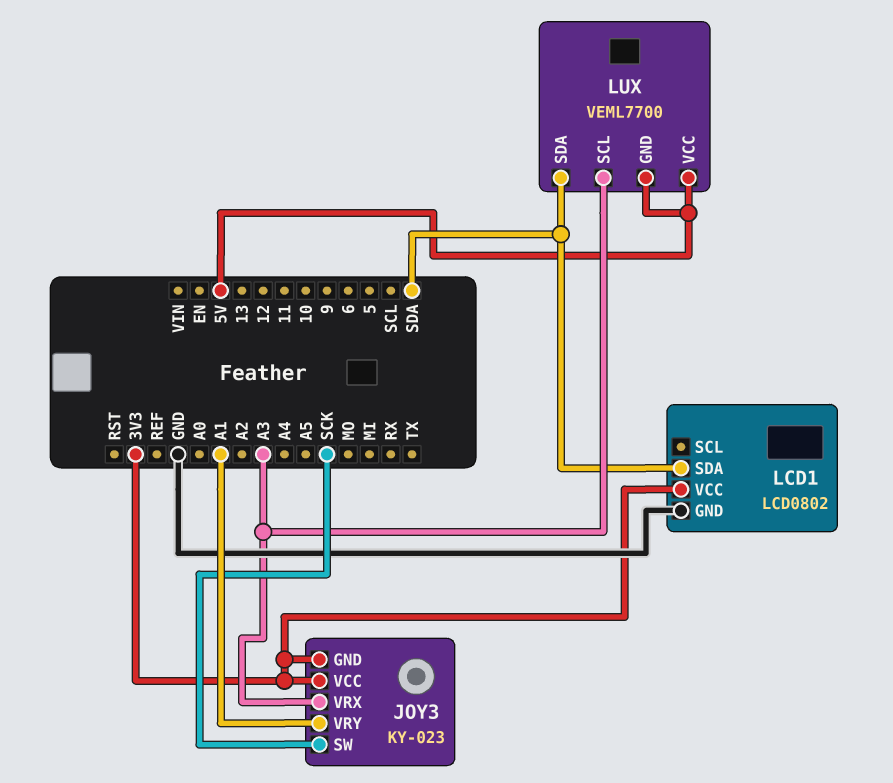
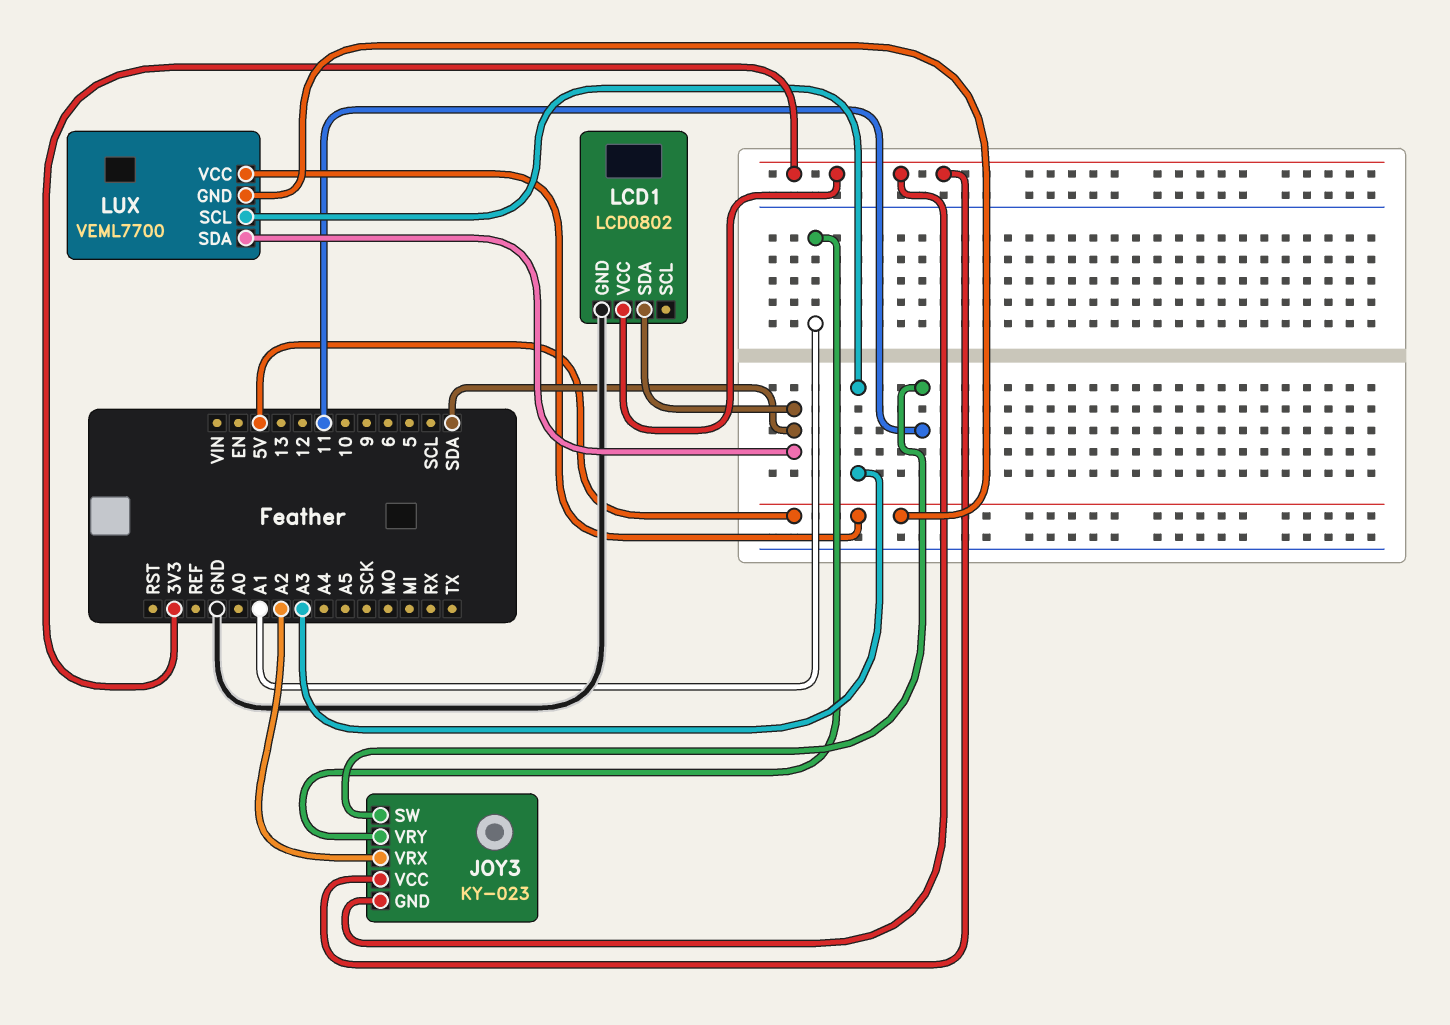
JOY3 pin SW: SCK -> 11
JOY3 pin VRX: A3 -> A2

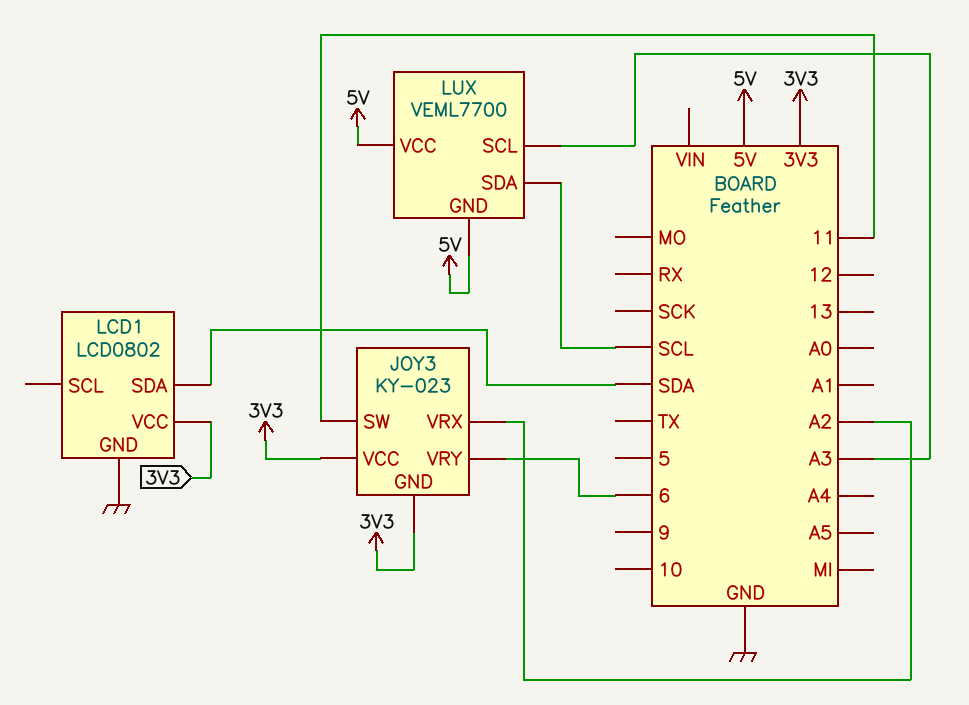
JOY3 pin VRY: A1 -> 6
LUX pin SDA: SDA -> SCL

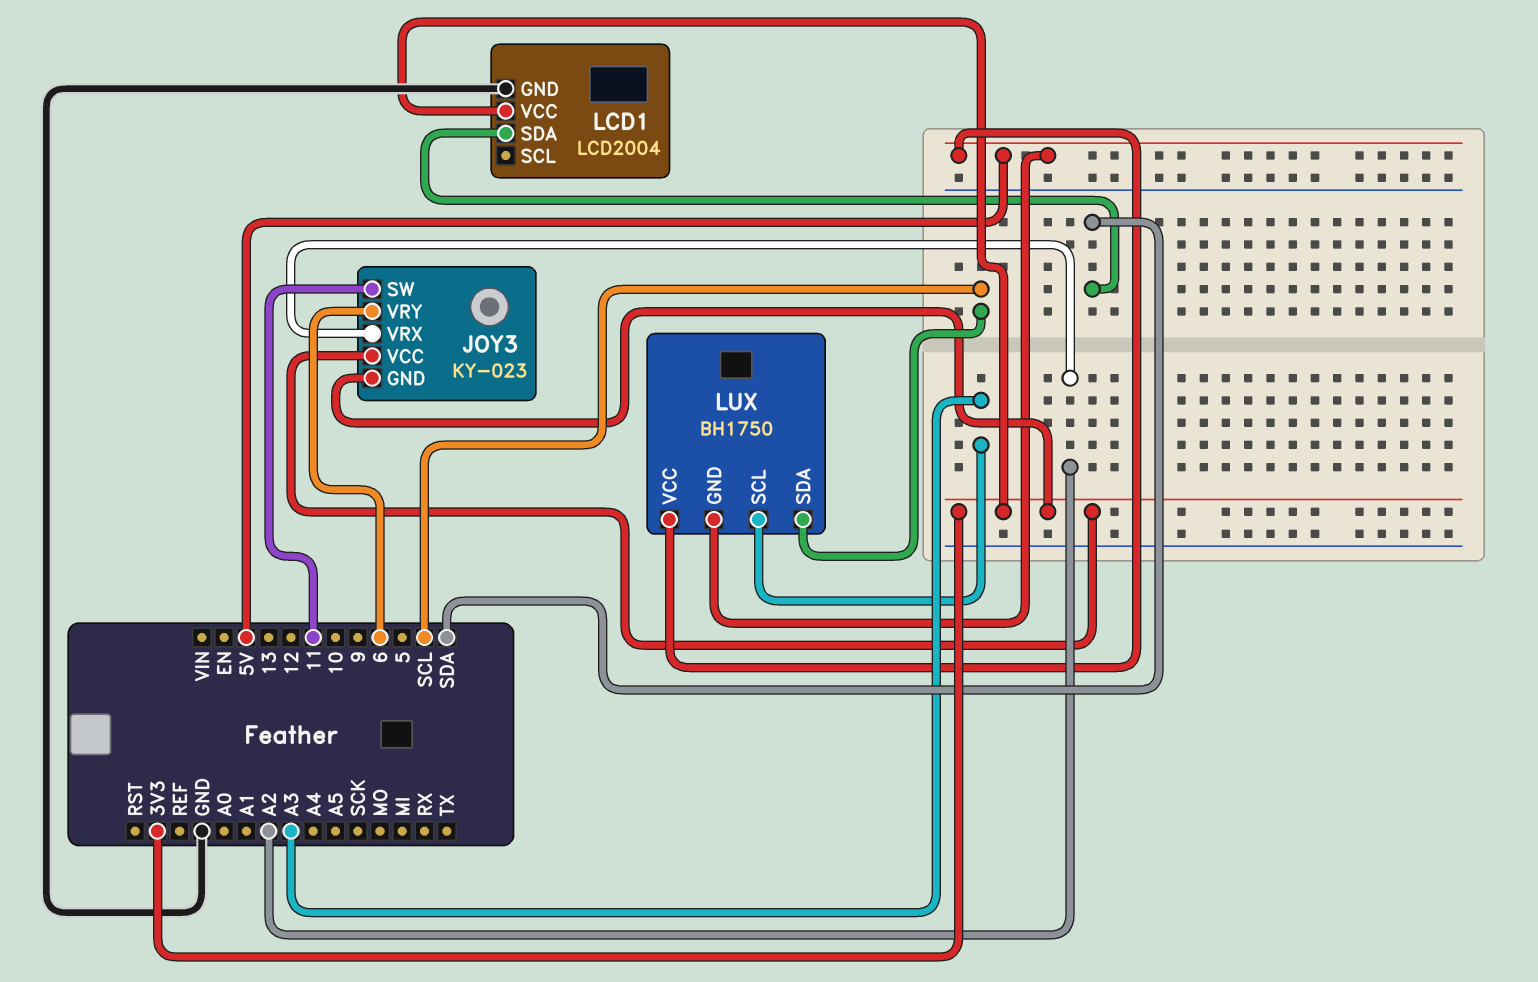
LCD1: LCD0802 -> LCD2004
LUX: VEML7700 -> BH1750

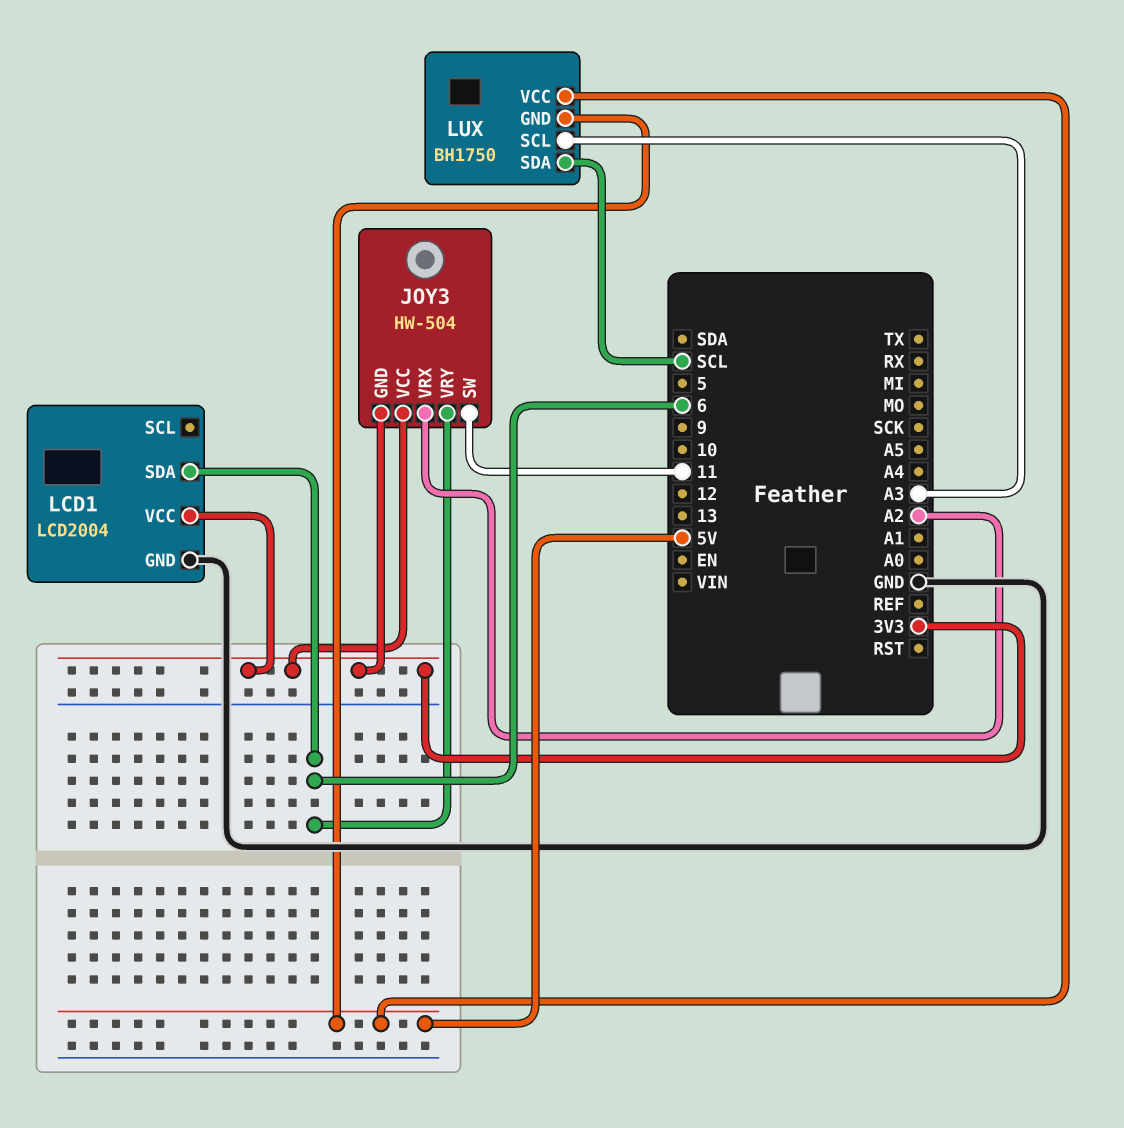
JOY3: KY-023 -> HW-504
LCD1 pin SDA: SDA -> 6

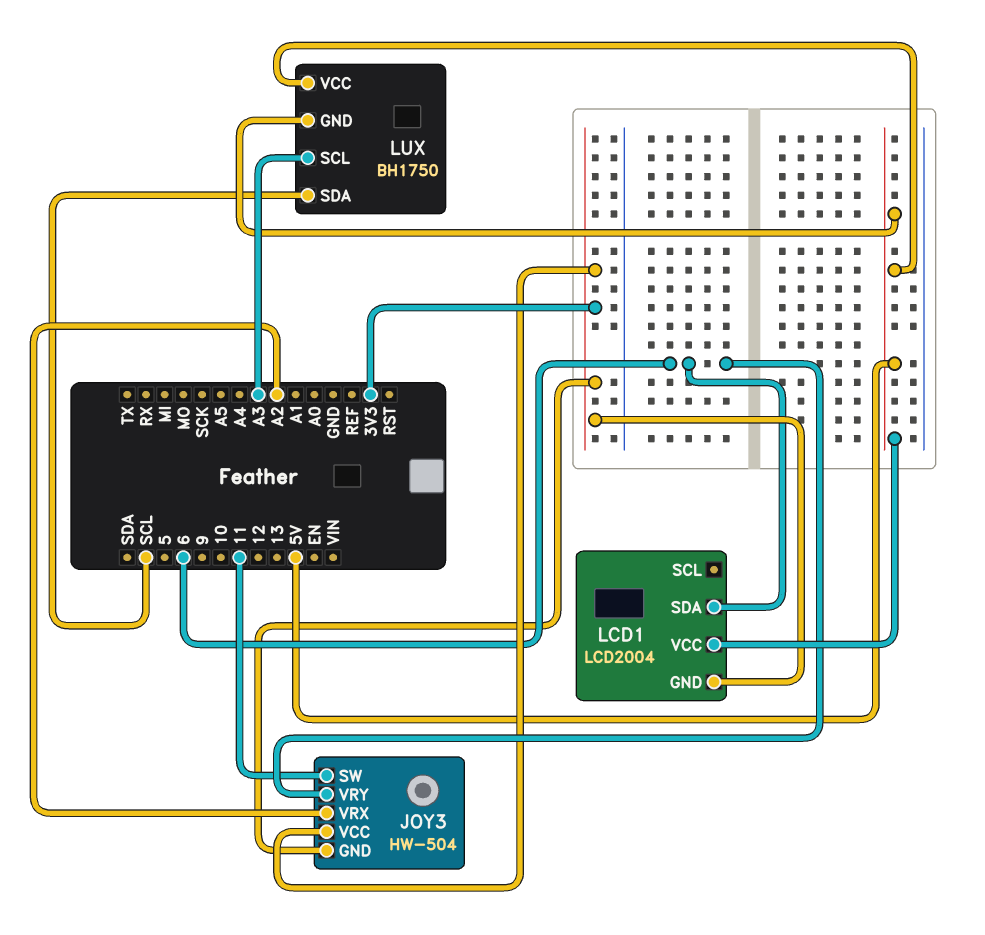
LCD1 pin GND: GND -> 3V3
LCD1 pin VCC: 3V3 -> 5V

